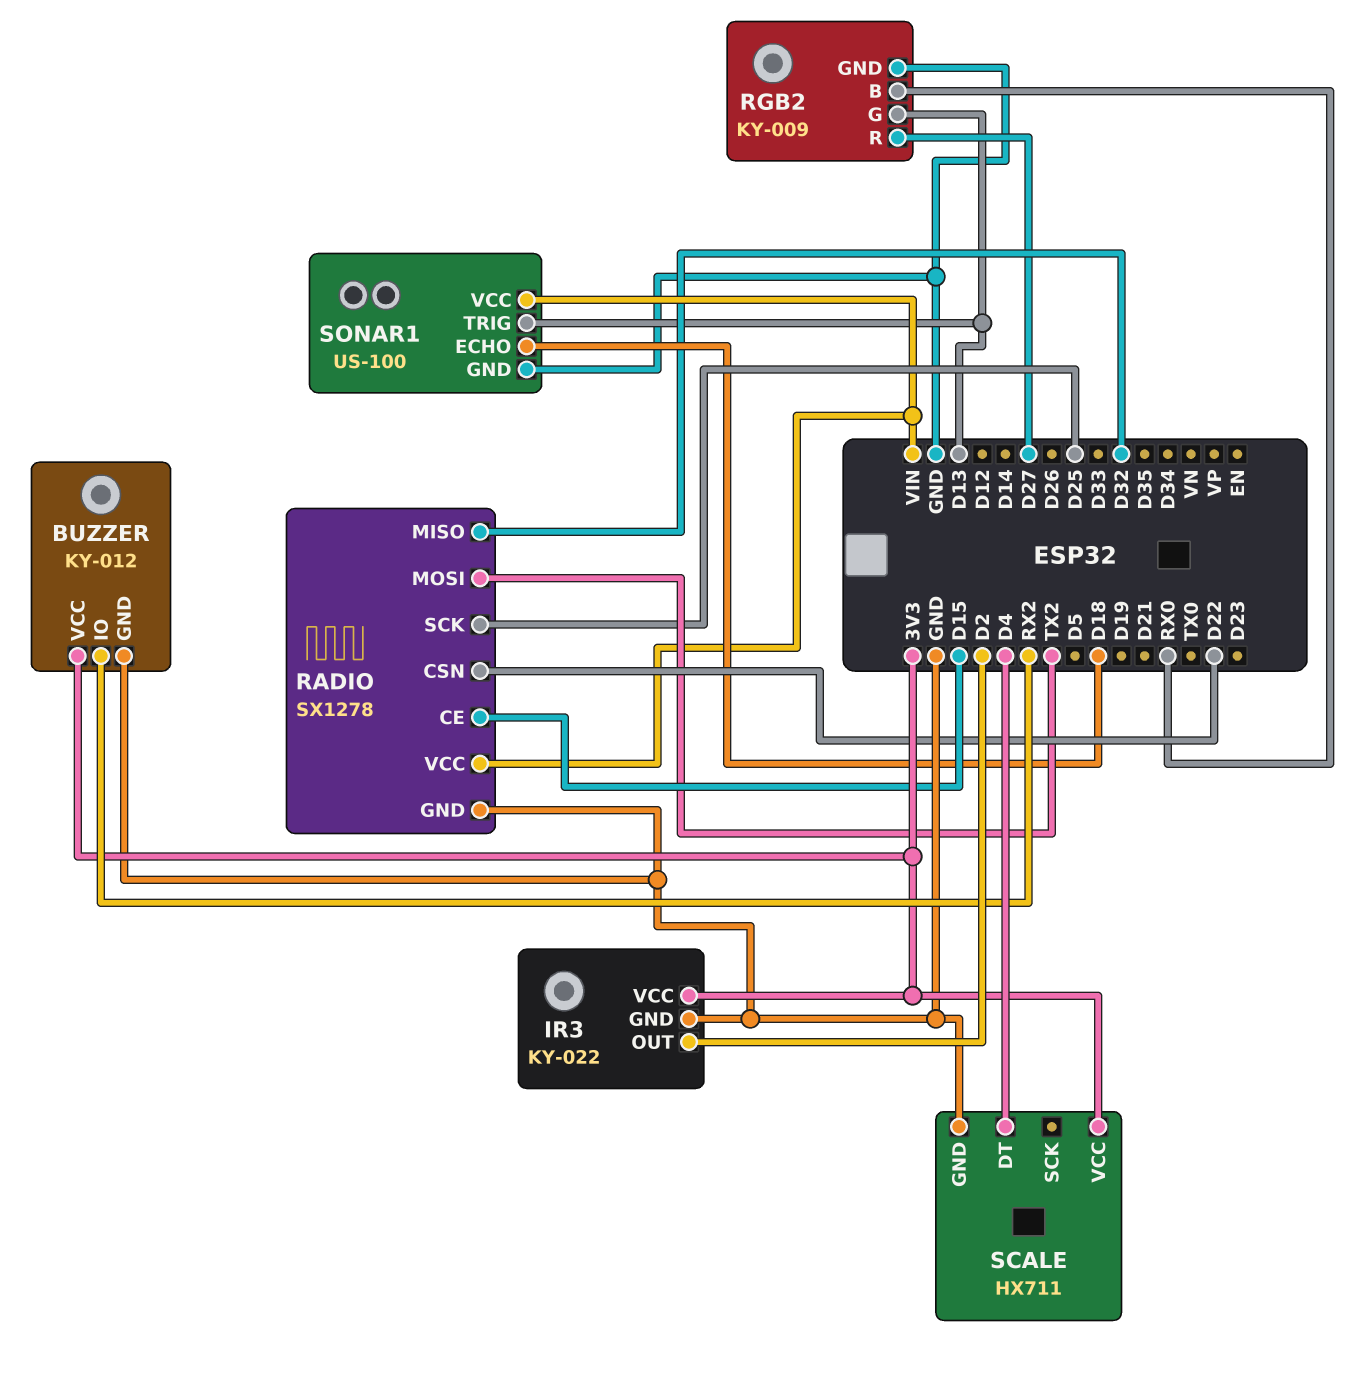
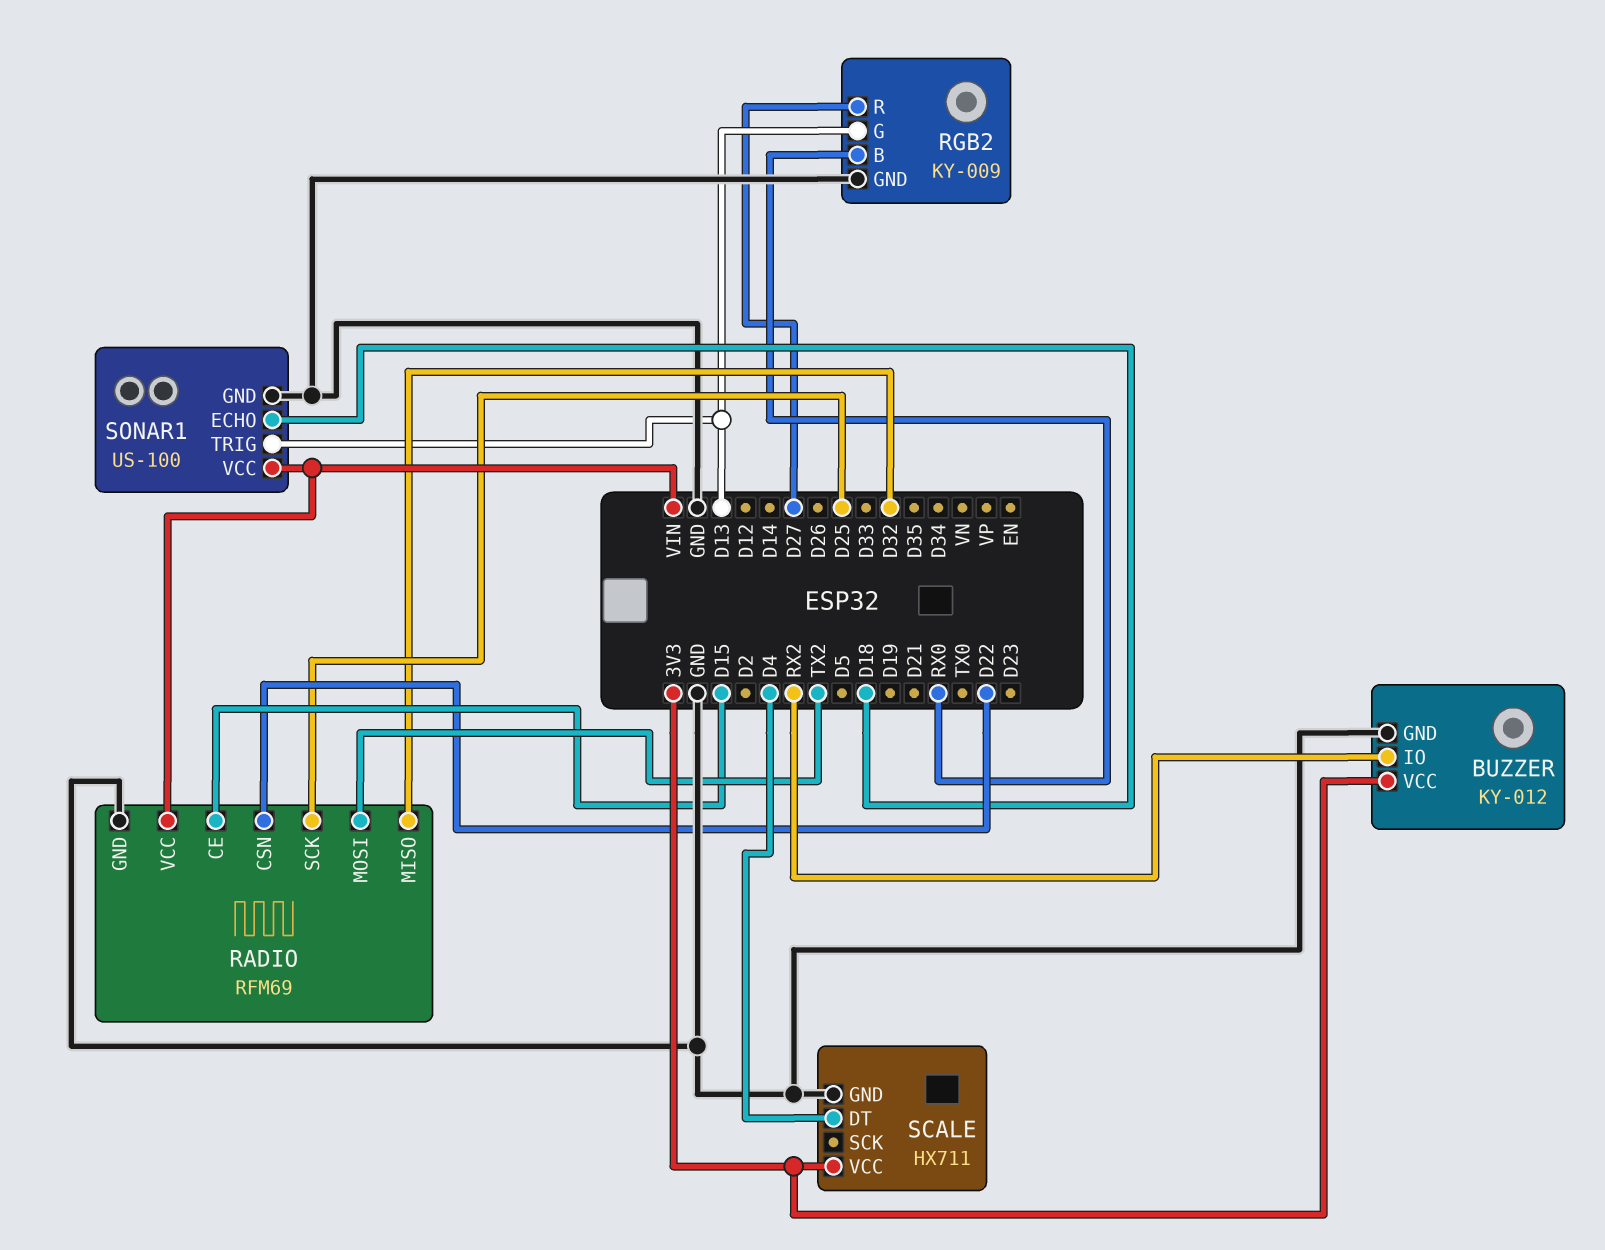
IR3: KY-022 -> none
IR3 pin GND: GND -> none
IR3 pin OUT: D2 -> none
IR3 pin VCC: 3V3 -> none
RADIO: SX1278 -> RFM69

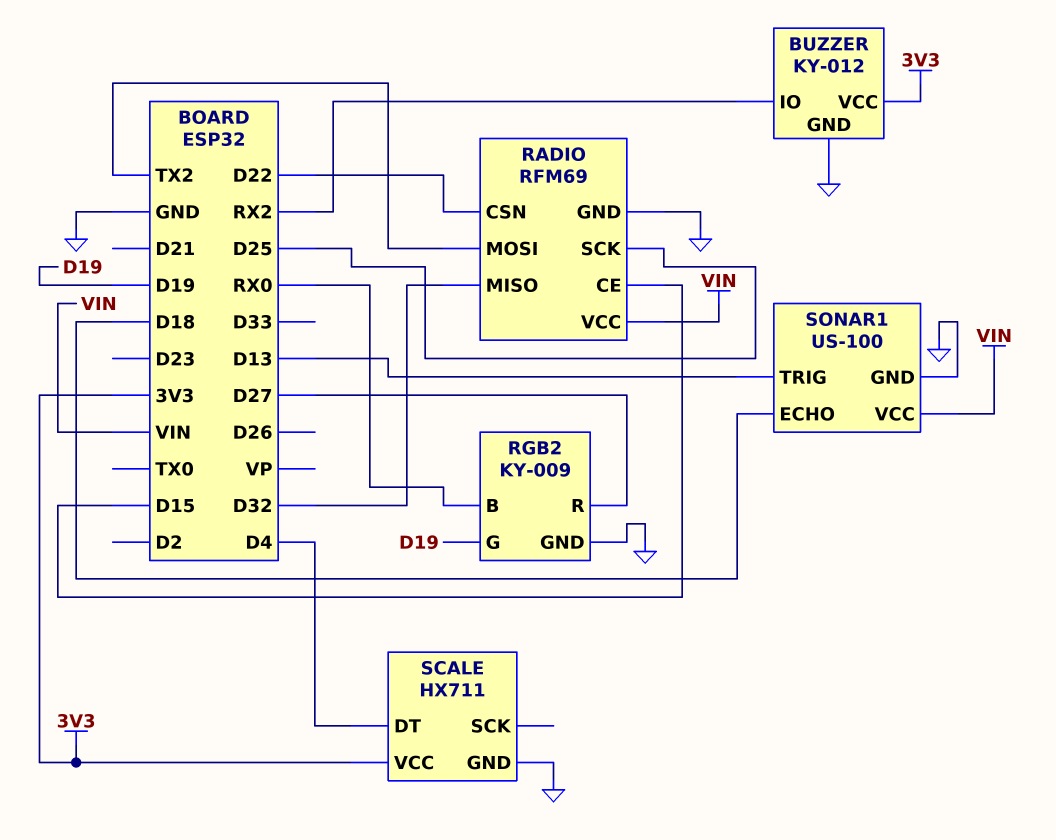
RGB2 pin G: D13 -> D19

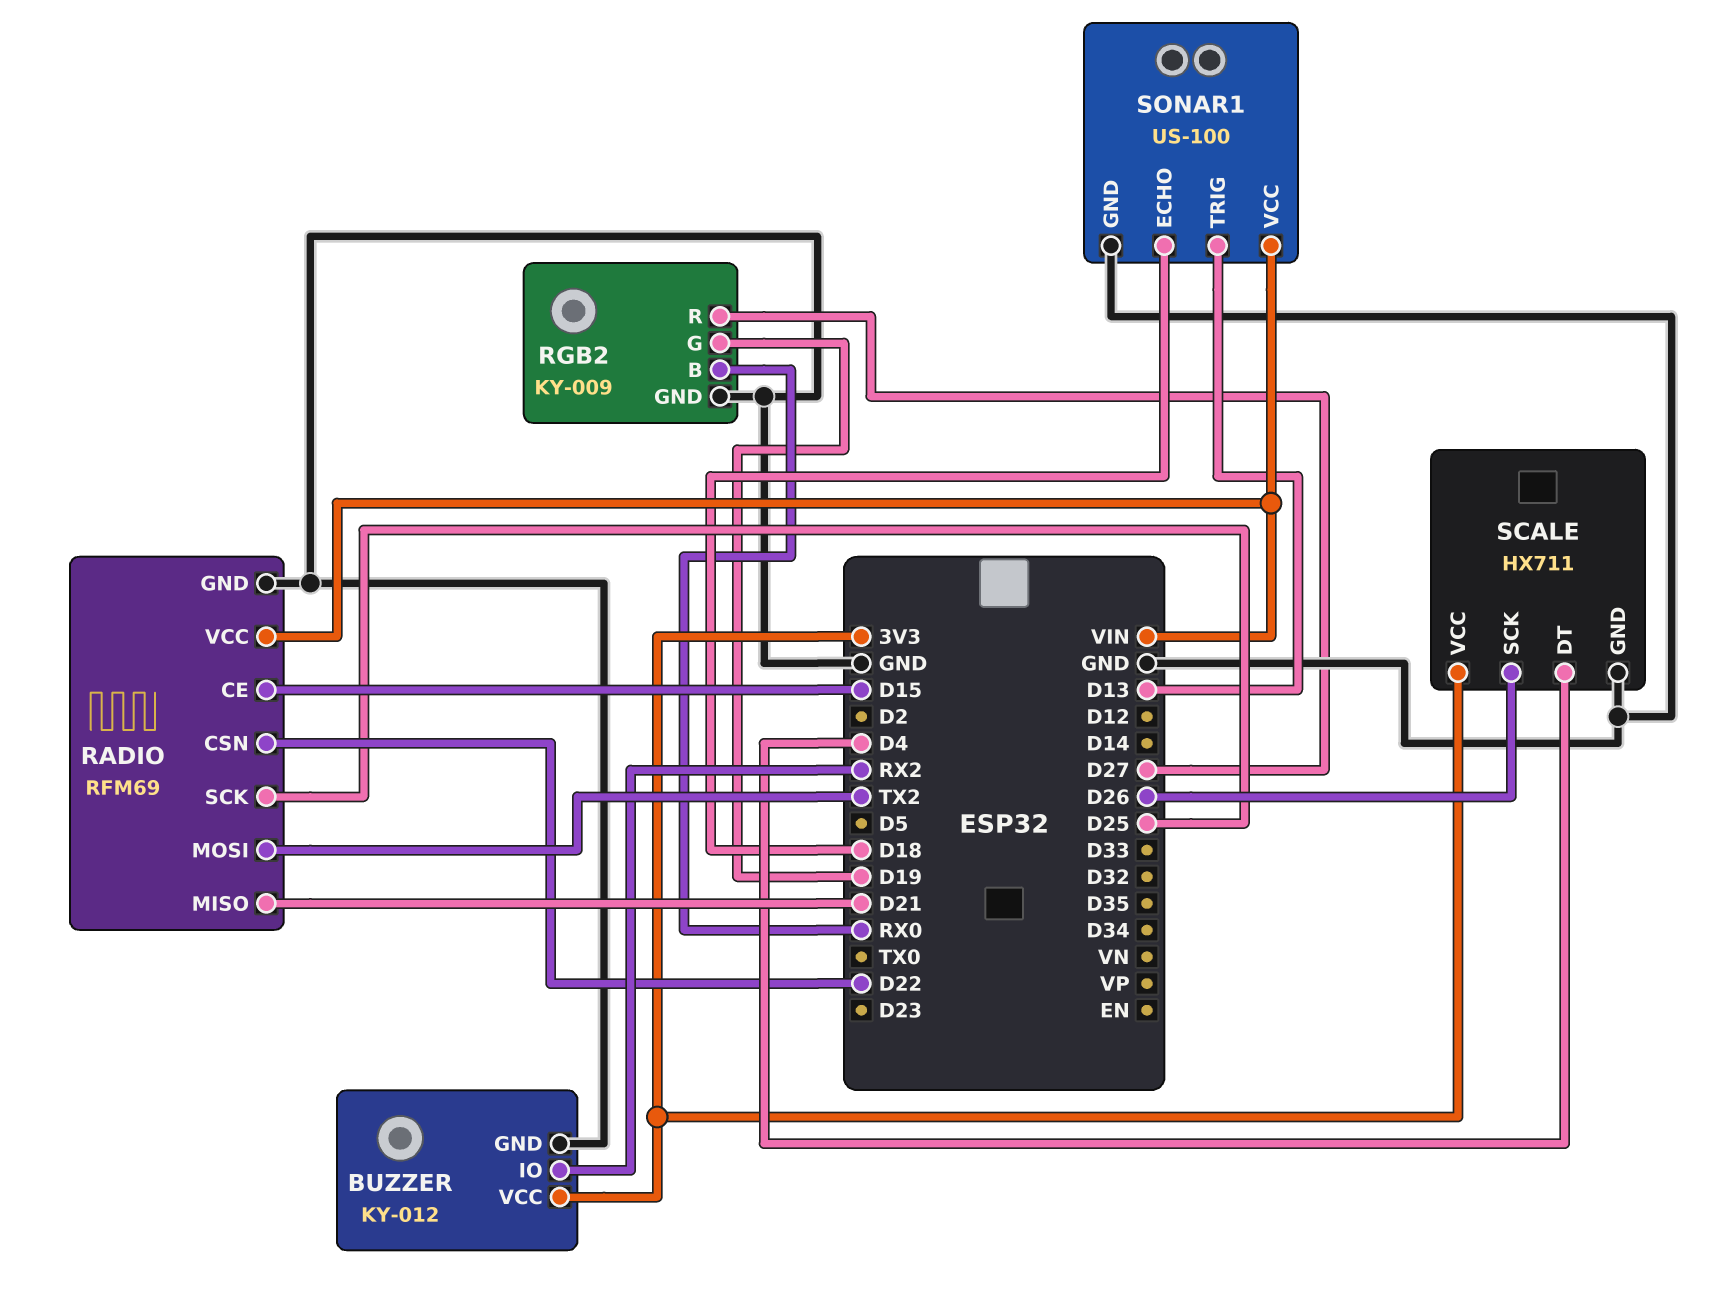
RADIO pin MISO: D32 -> D21
SCALE pin SCK: none -> D26

